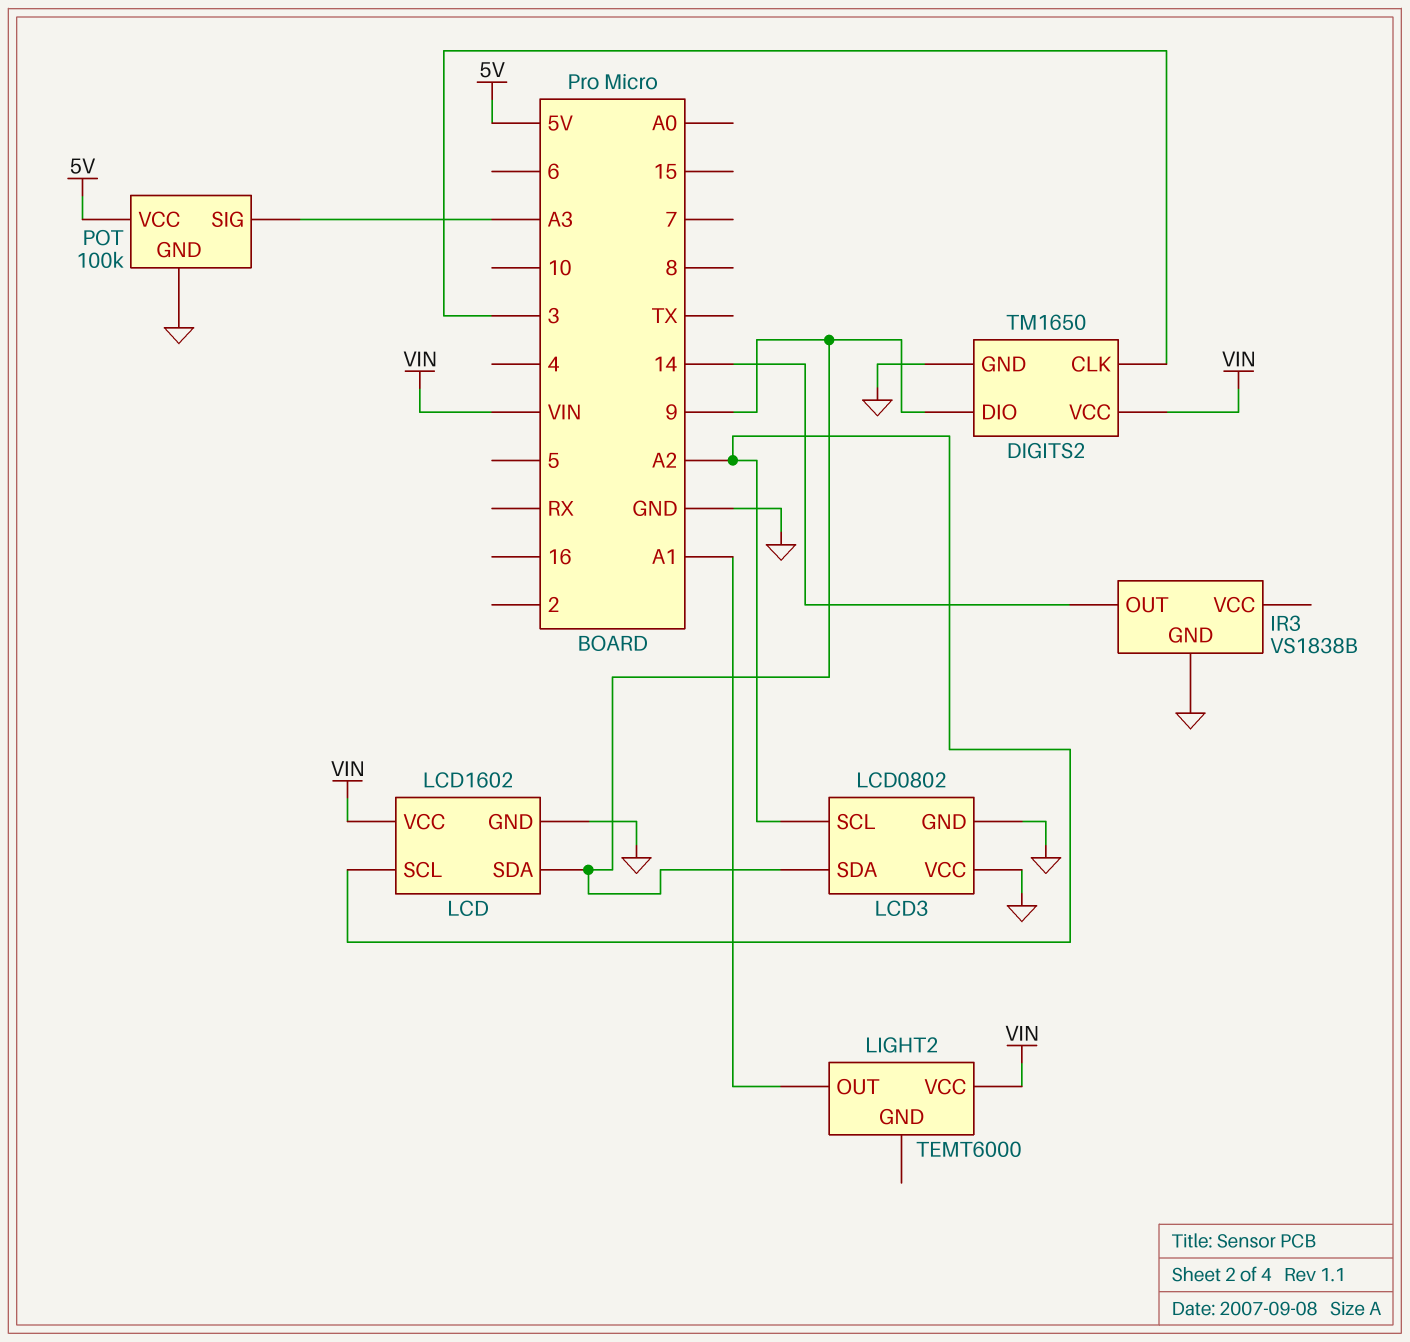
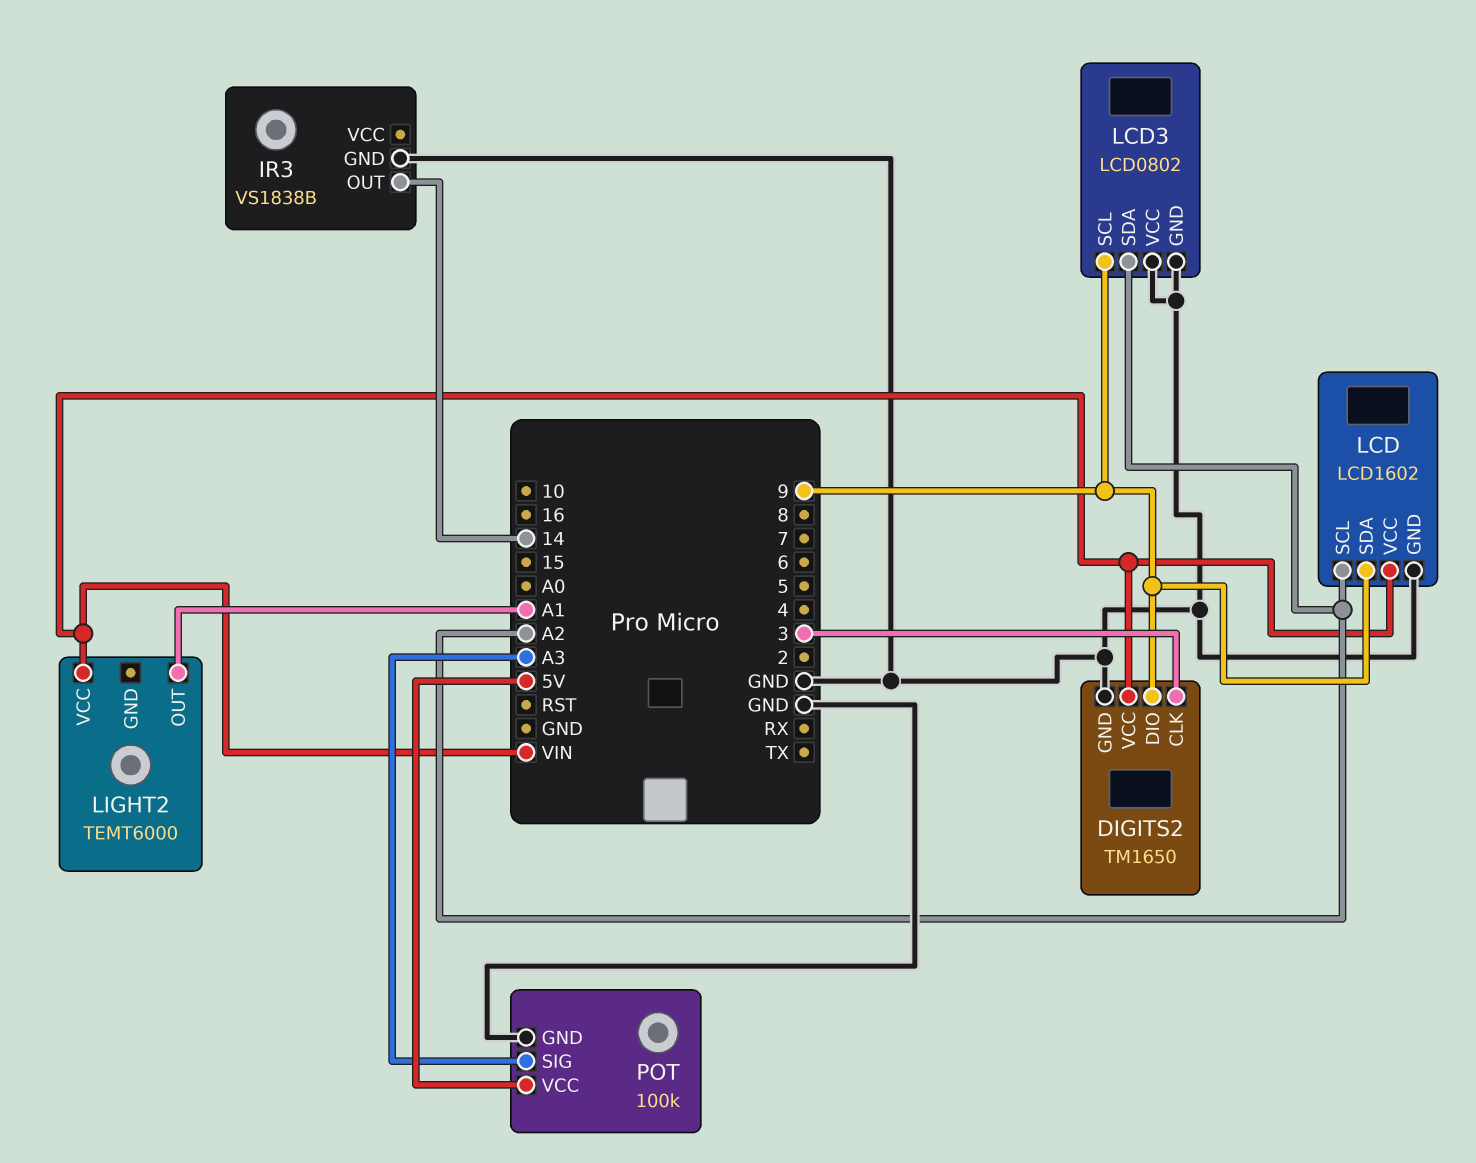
LCD3 pin SCL: A2 -> 9
LCD3 pin SDA: 9 -> A2

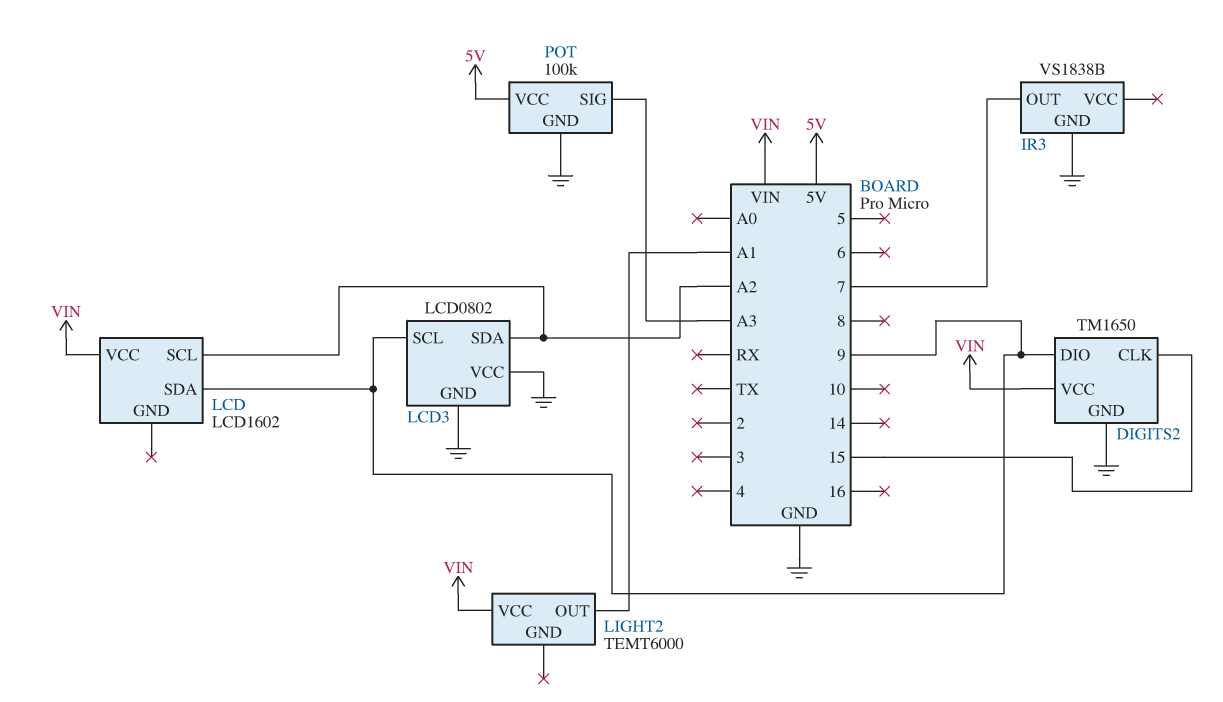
DIGITS2 pin CLK: 3 -> 15
IR3 pin OUT: 14 -> 7
LCD pin GND: GND -> none

